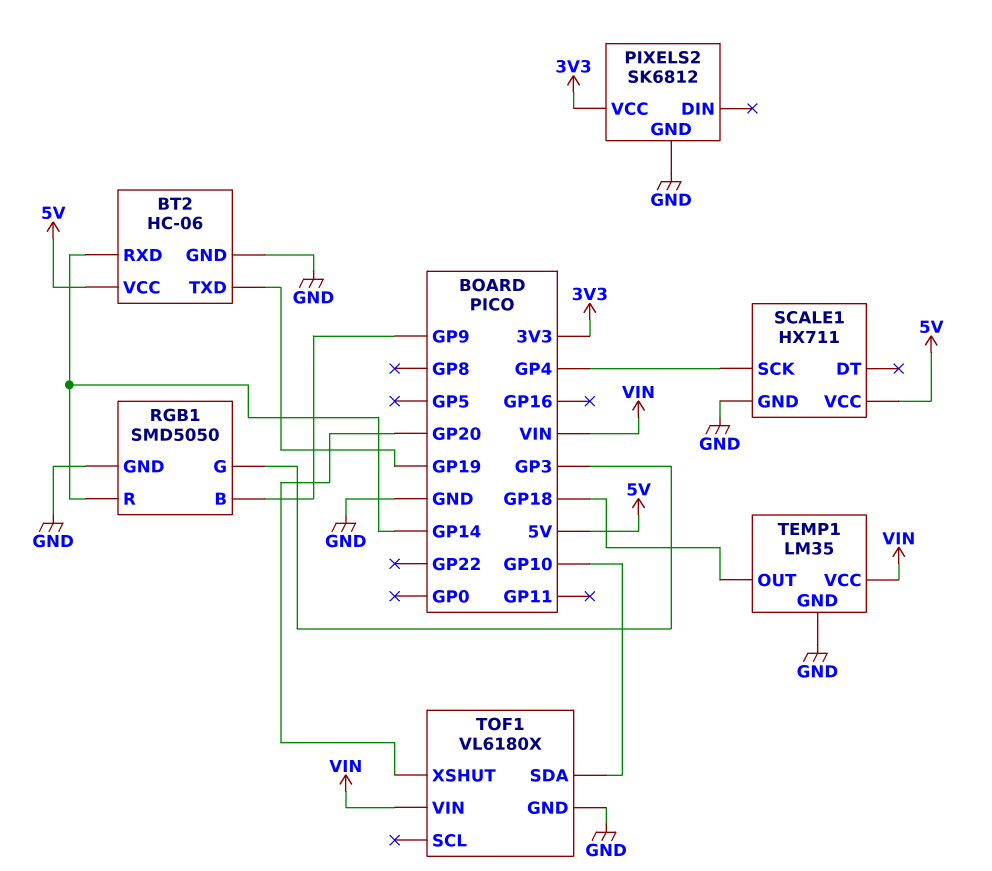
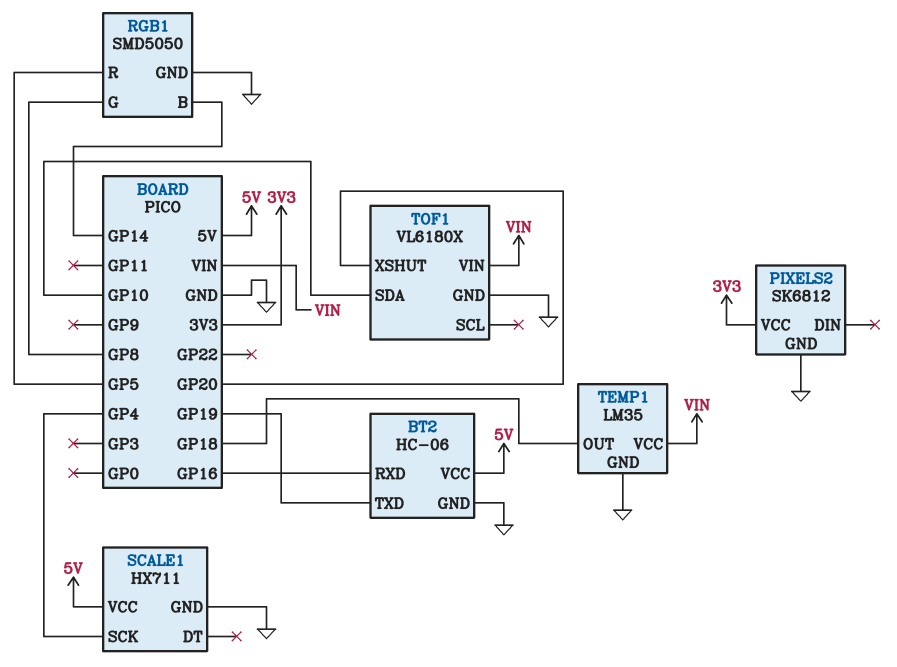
BT2 pin RXD: GP14 -> GP16
RGB1 pin B: GP9 -> GP14
RGB1 pin G: GP3 -> GP8
RGB1 pin R: GP14 -> GP5

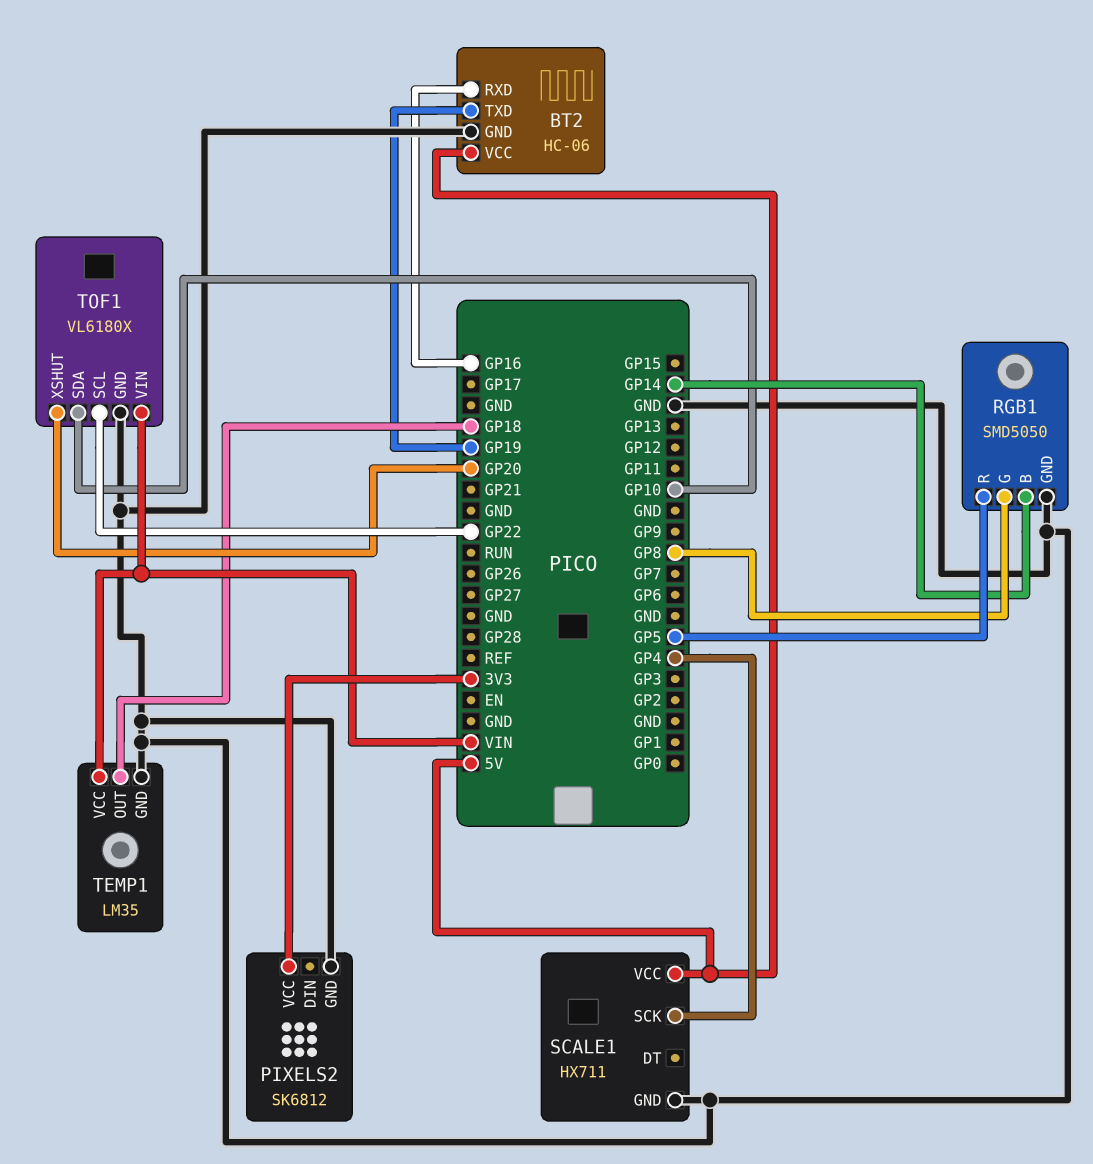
TOF1 pin SCL: none -> GP22

